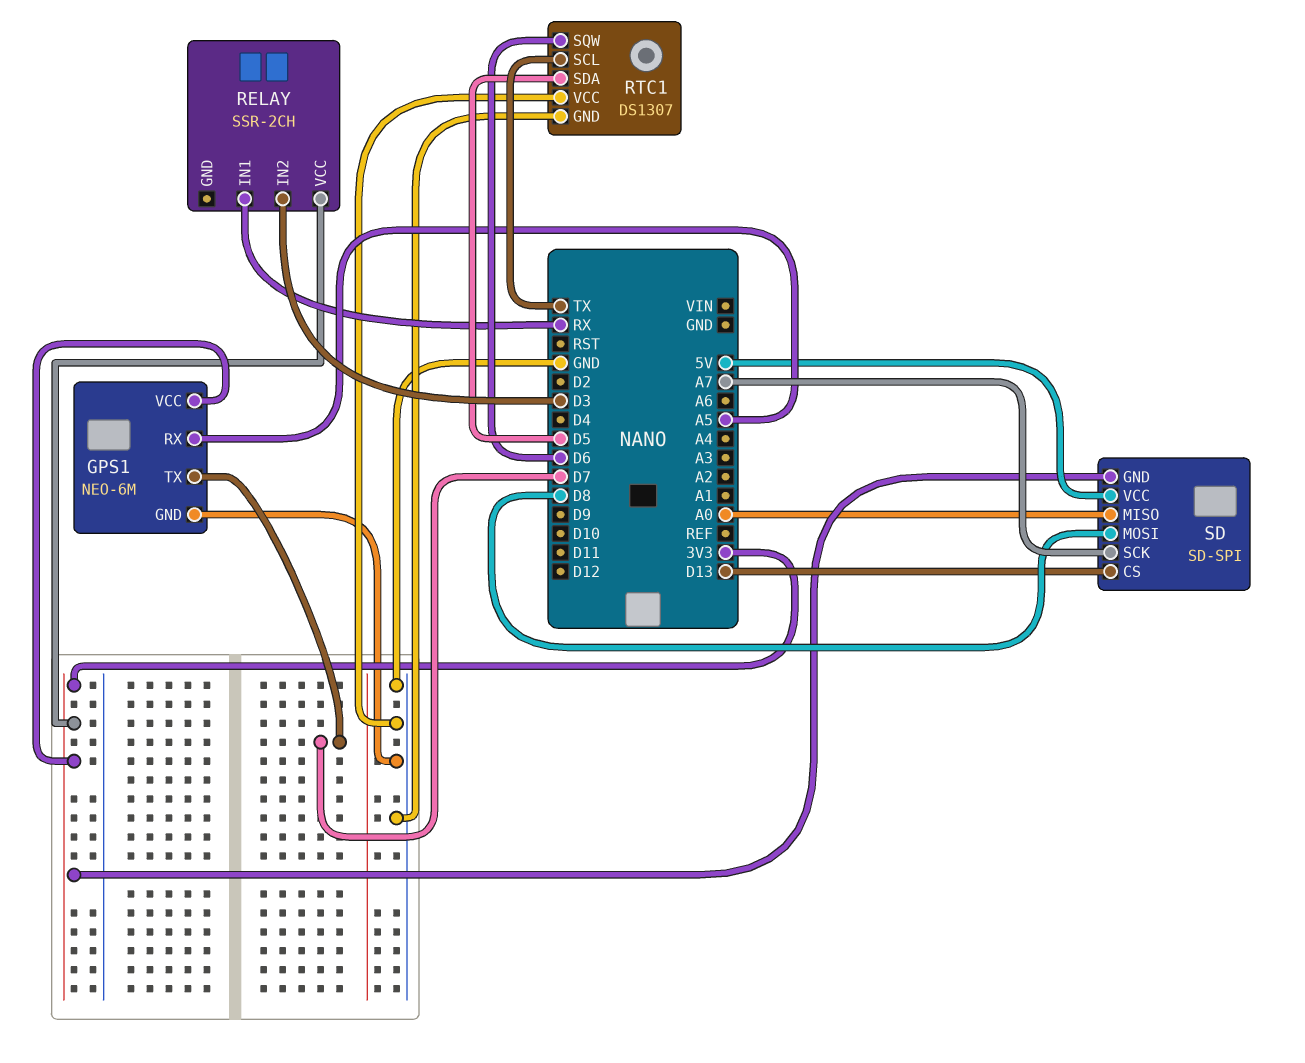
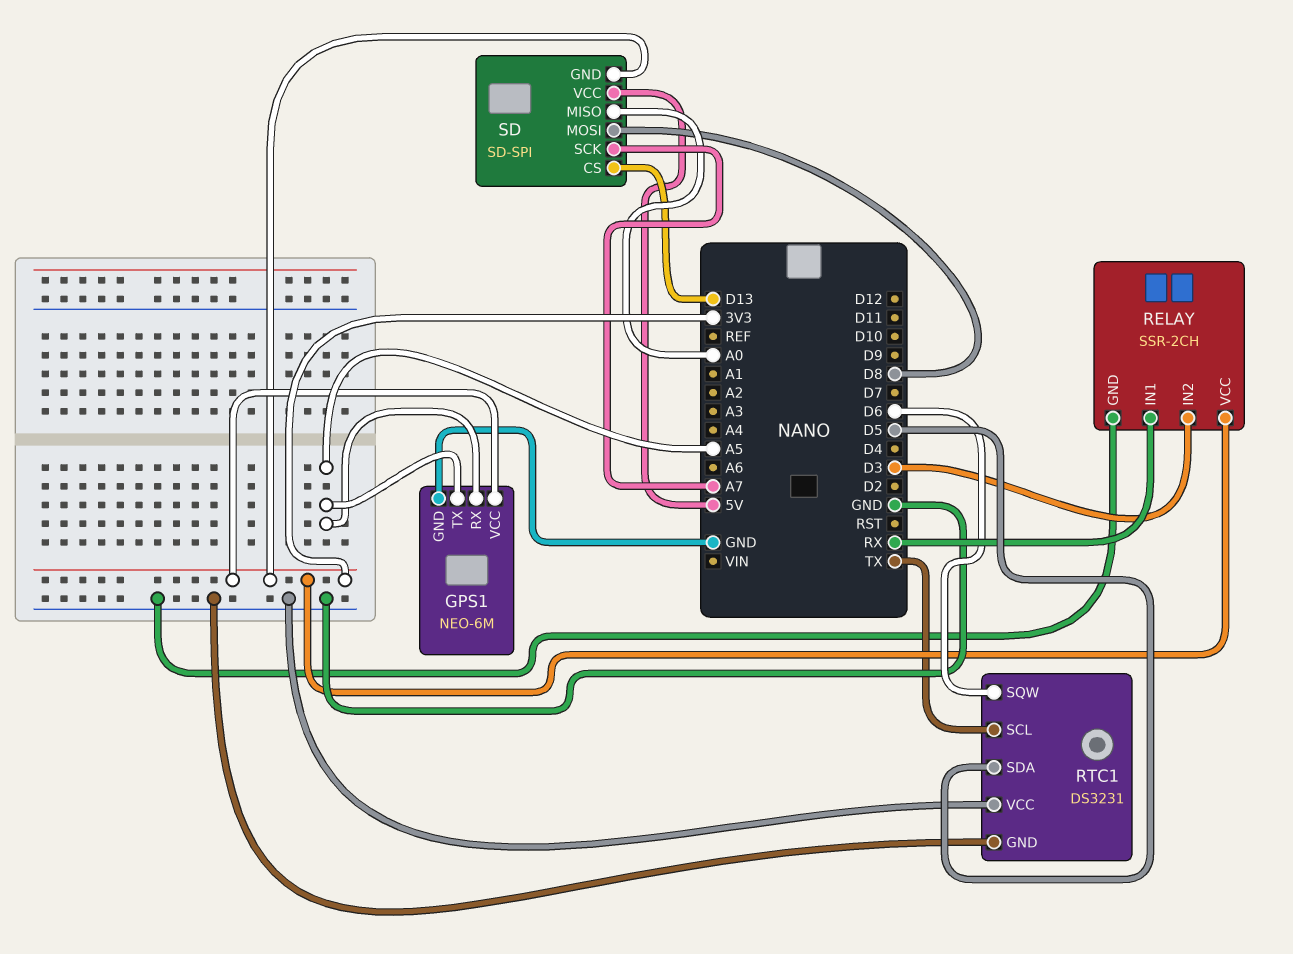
GPS1 pin TX: D7 -> A5
RELAY pin GND: none -> GND
RTC1: DS1307 -> DS3231

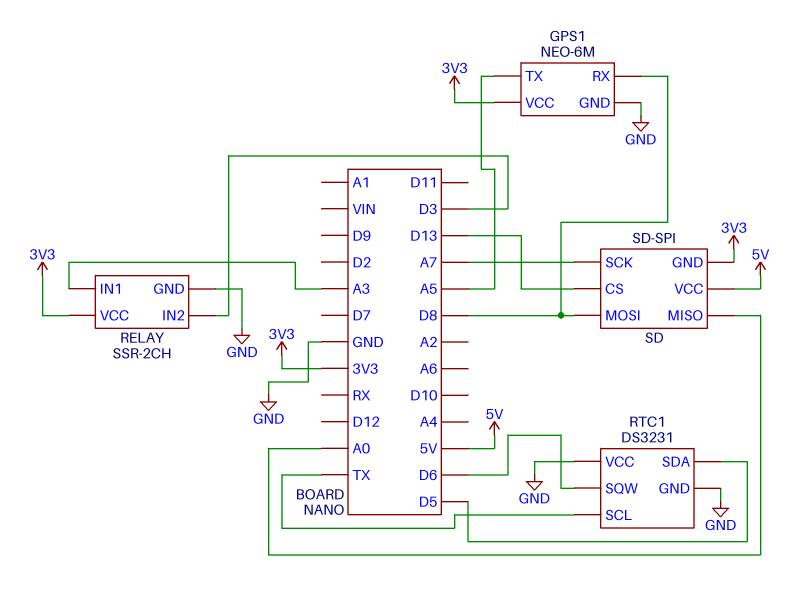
GPS1 pin RX: A5 -> D8
RELAY pin IN1: RX -> A3

